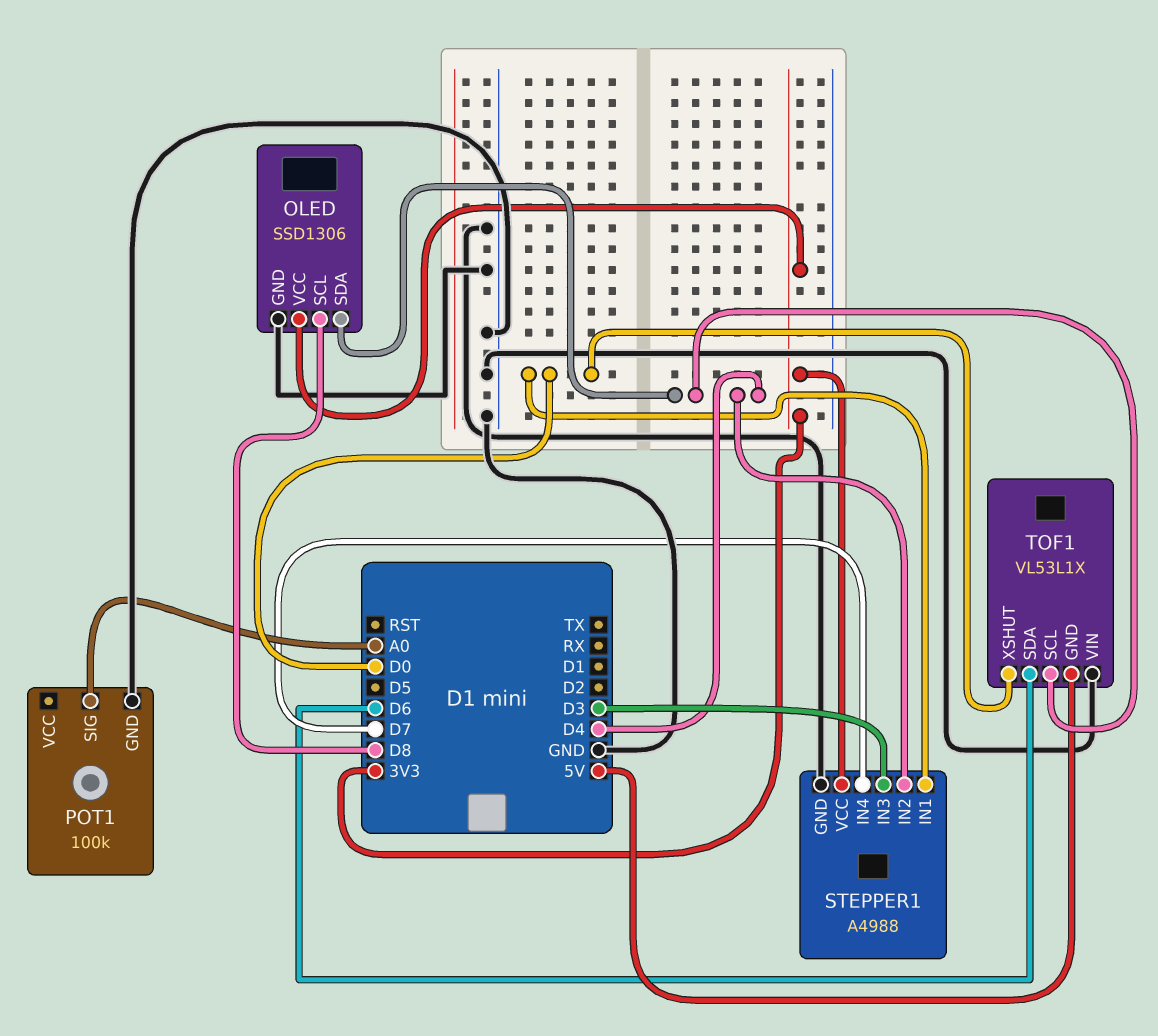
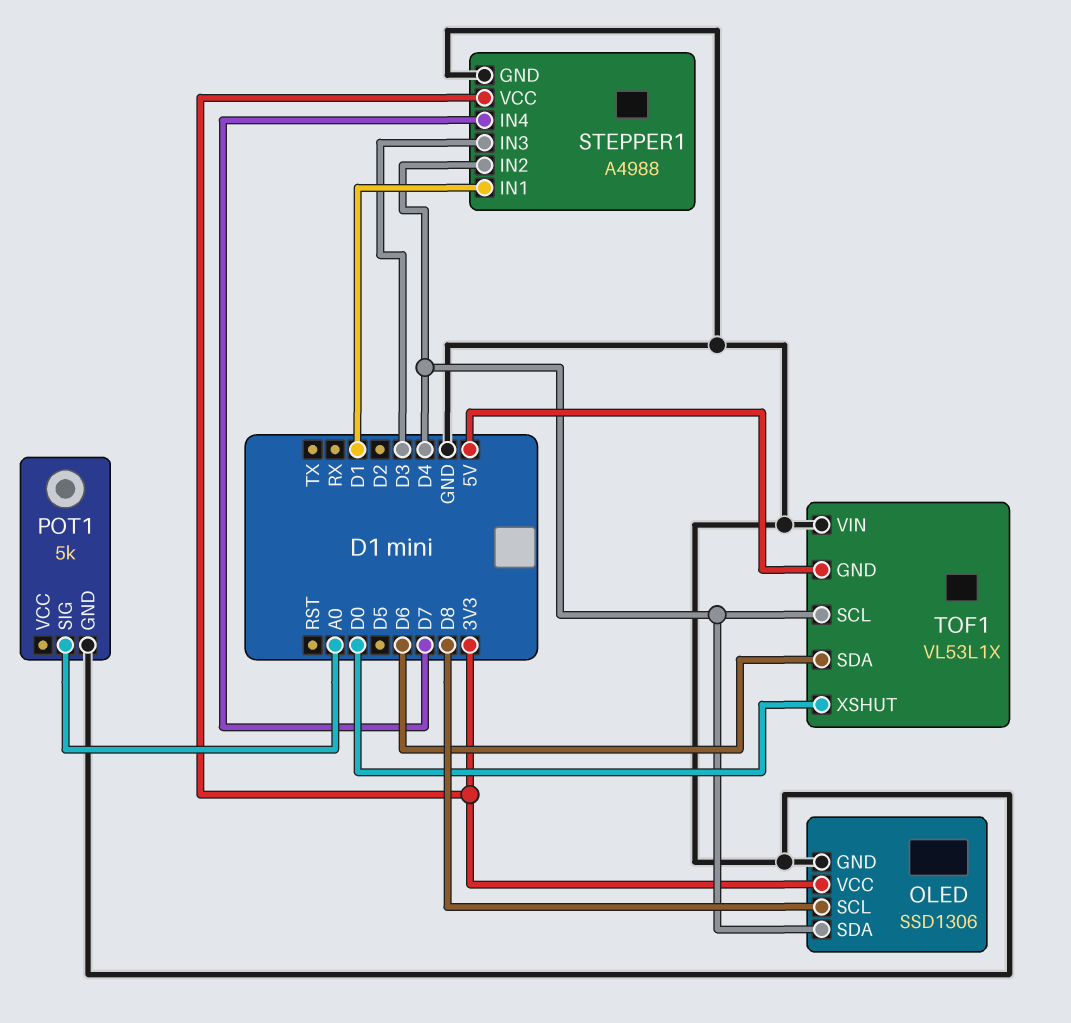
POT1: 100k -> 5k
STEPPER1 pin IN1: D0 -> D1

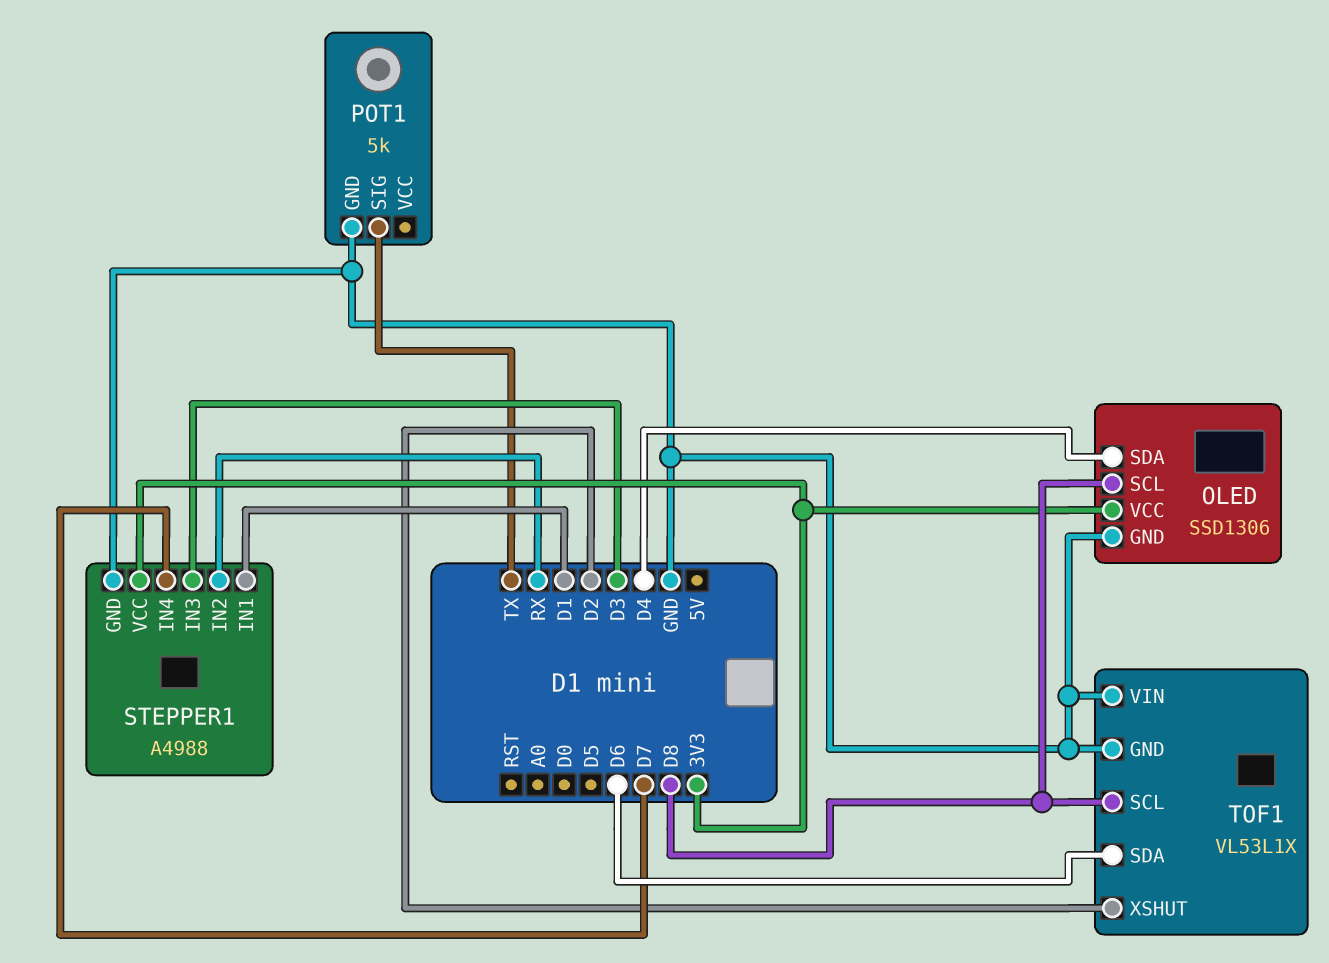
POT1 pin SIG: A0 -> TX
STEPPER1 pin IN2: D4 -> RX
TOF1 pin GND: 5V -> GND
TOF1 pin SCL: D4 -> D8
TOF1 pin XSHUT: D0 -> D2

